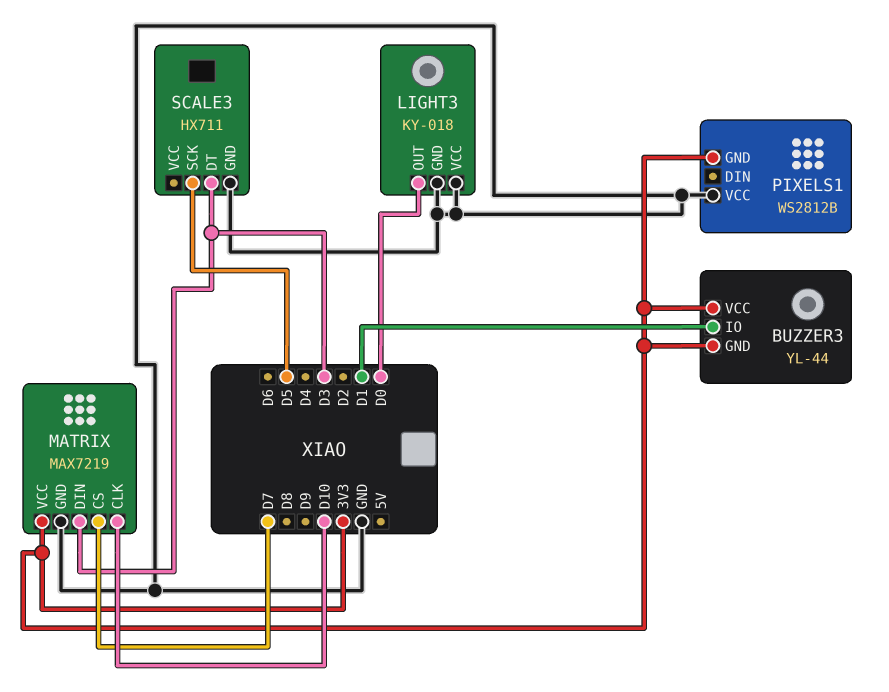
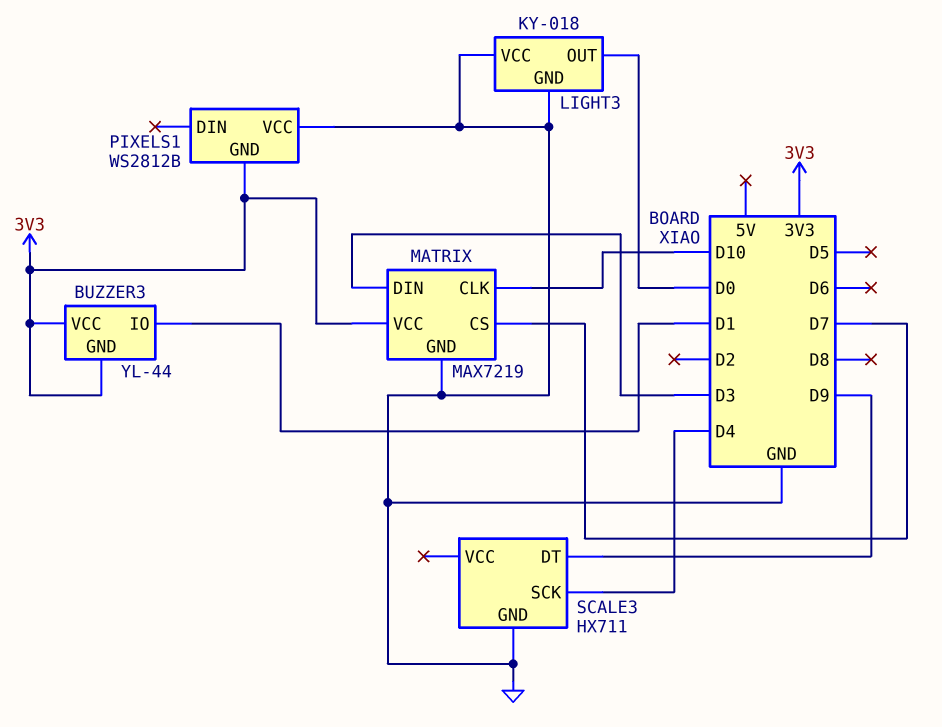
SCALE3 pin DT: D3 -> D9
SCALE3 pin SCK: D5 -> D4

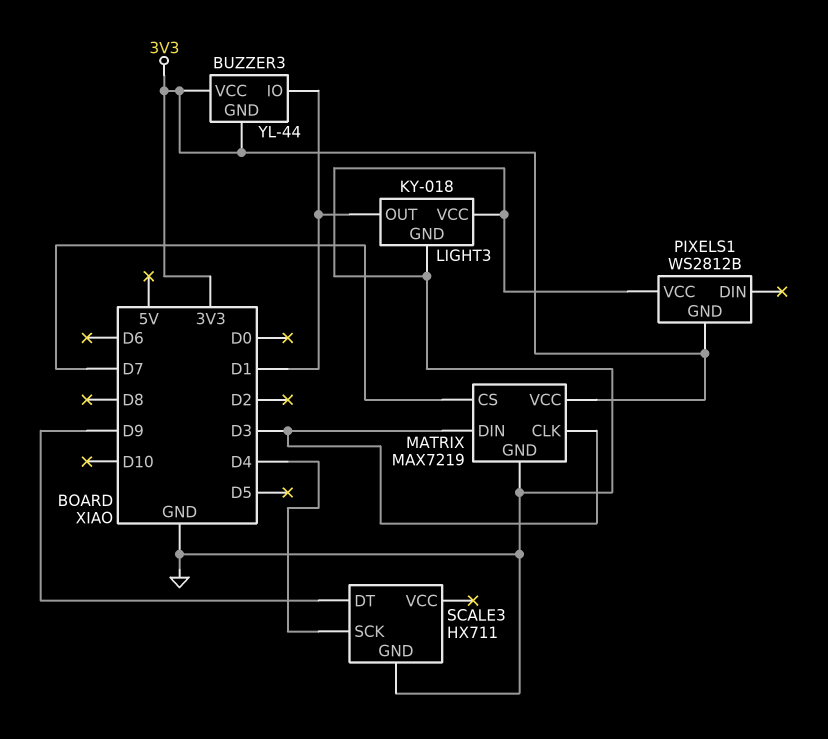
LIGHT3 pin OUT: D0 -> D1
MATRIX pin CLK: D10 -> D3

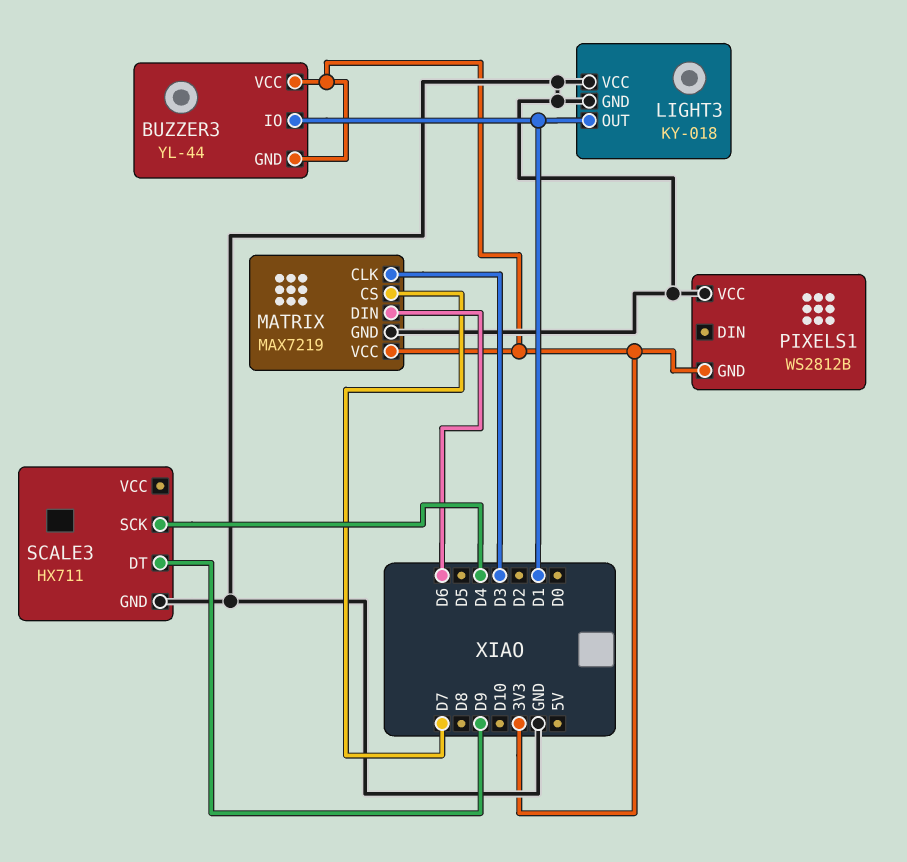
MATRIX pin DIN: D3 -> D6

